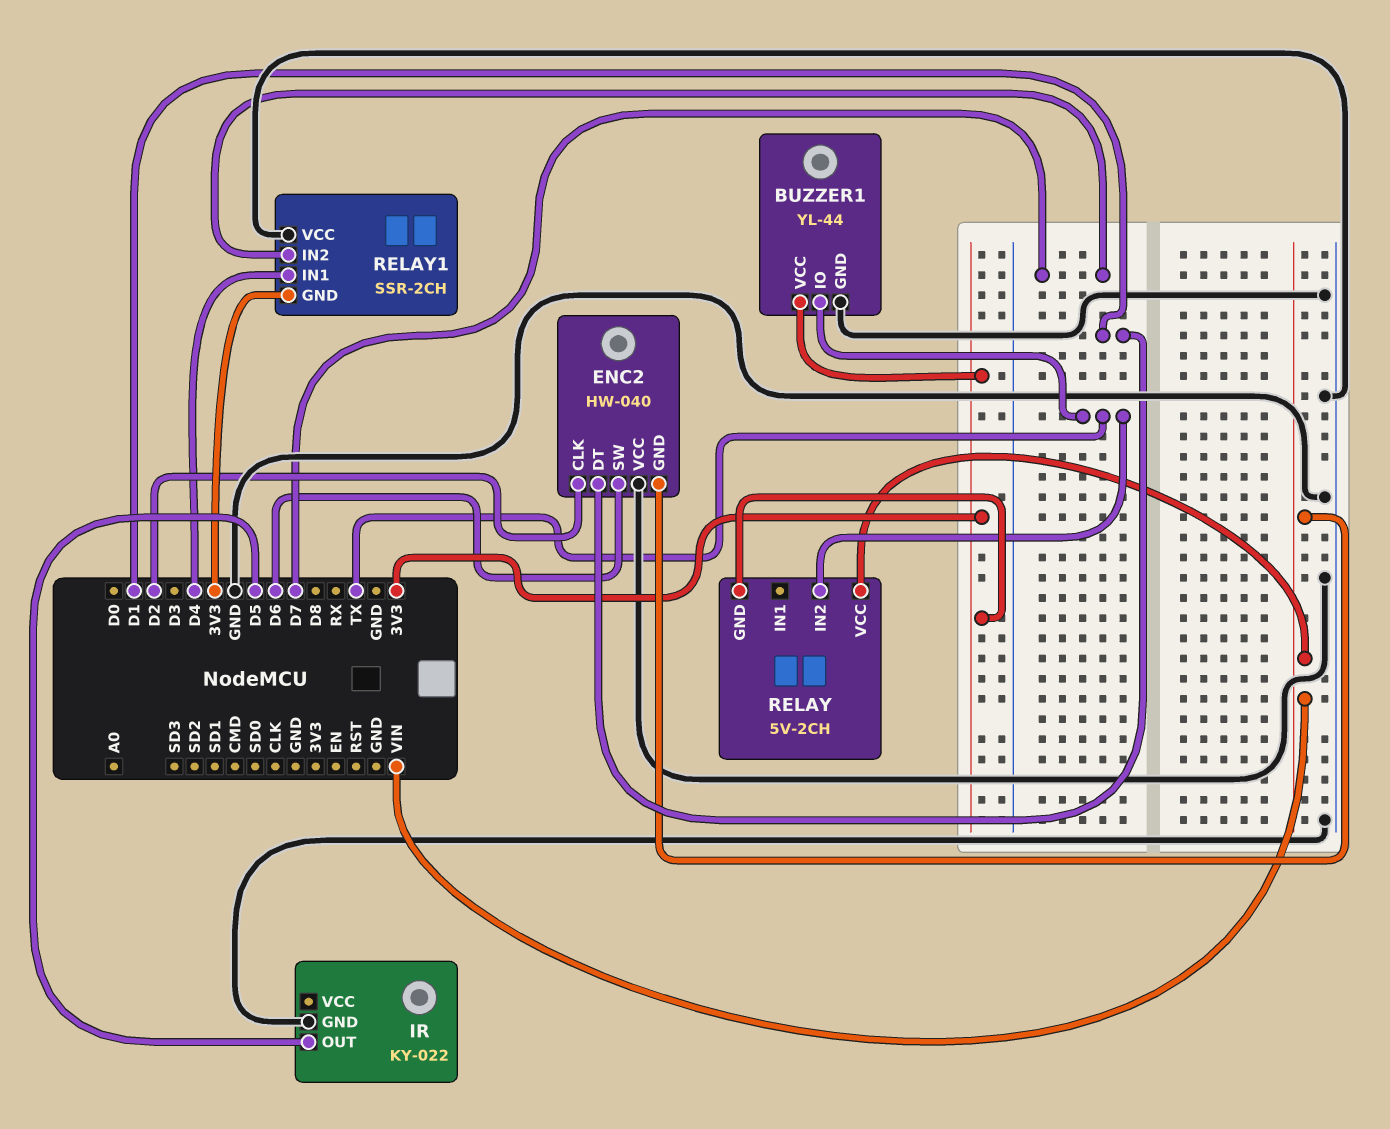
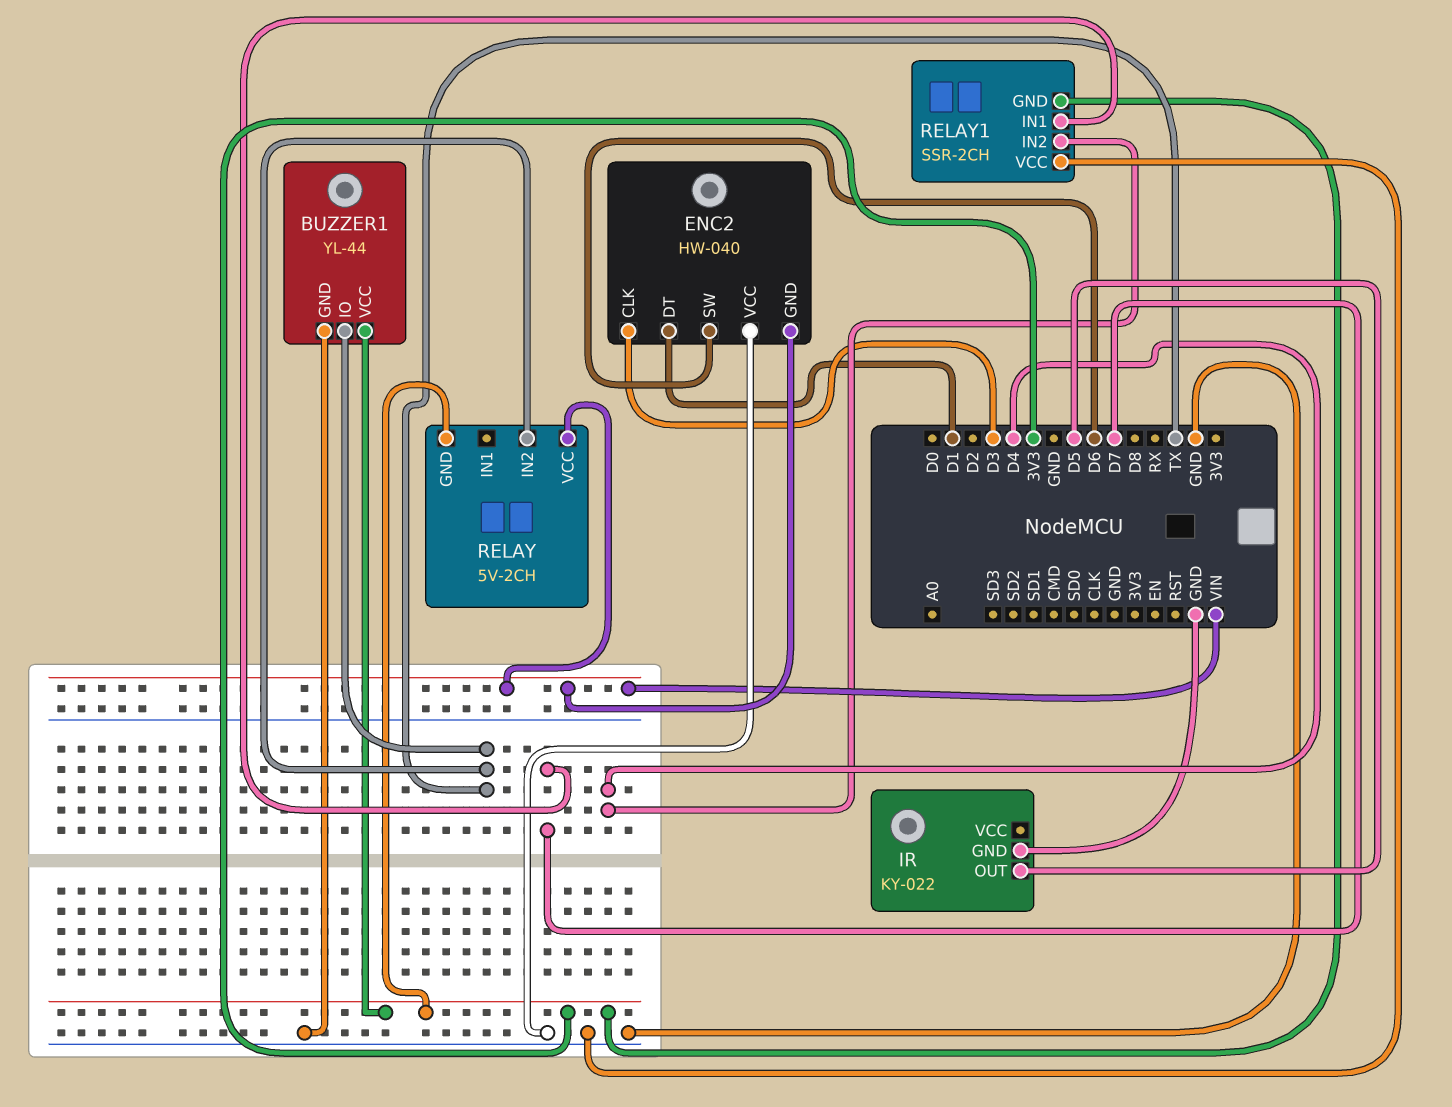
ENC2 pin CLK: D2 -> D3
RELAY1 pin IN1: D4 -> D7
RELAY1 pin IN2: D7 -> D4

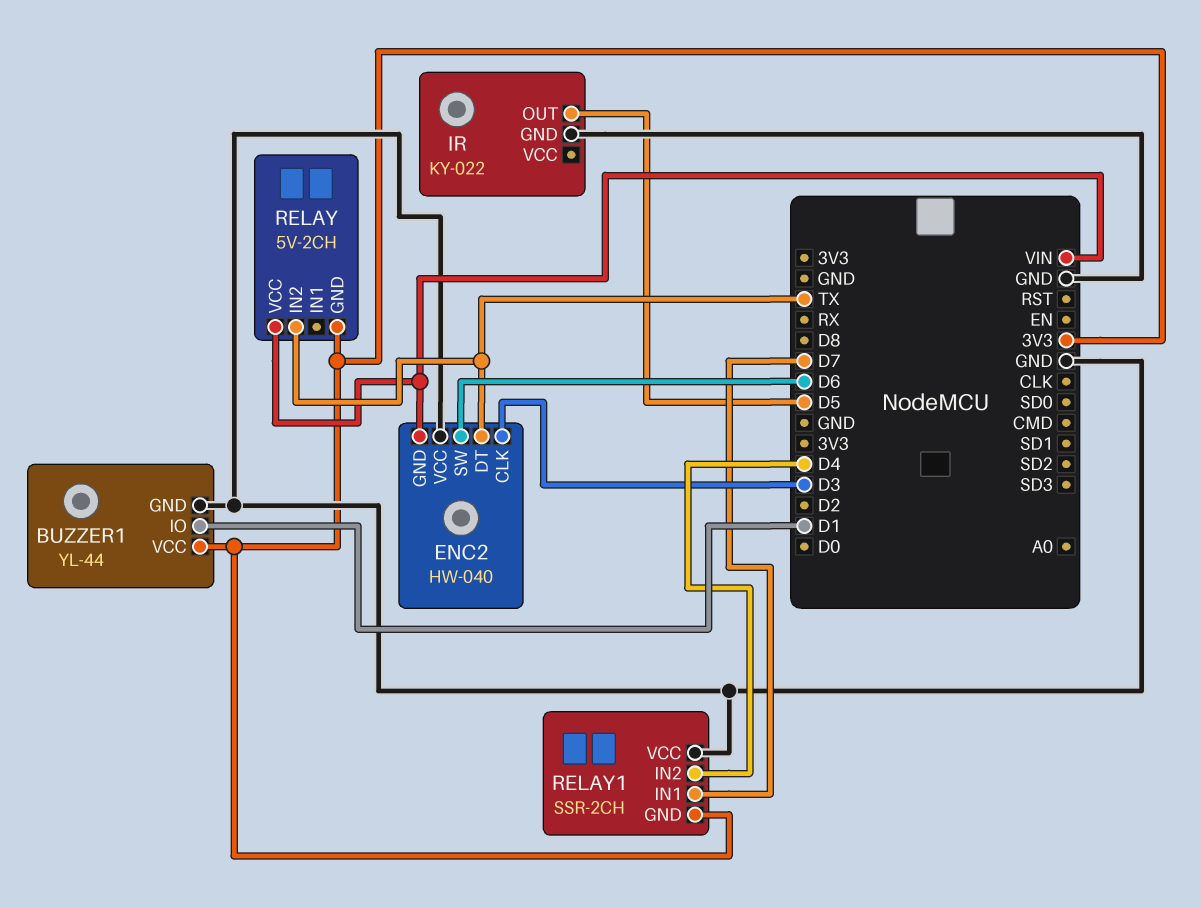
BUZZER1 pin IO: TX -> D1
ENC2 pin DT: D1 -> TX

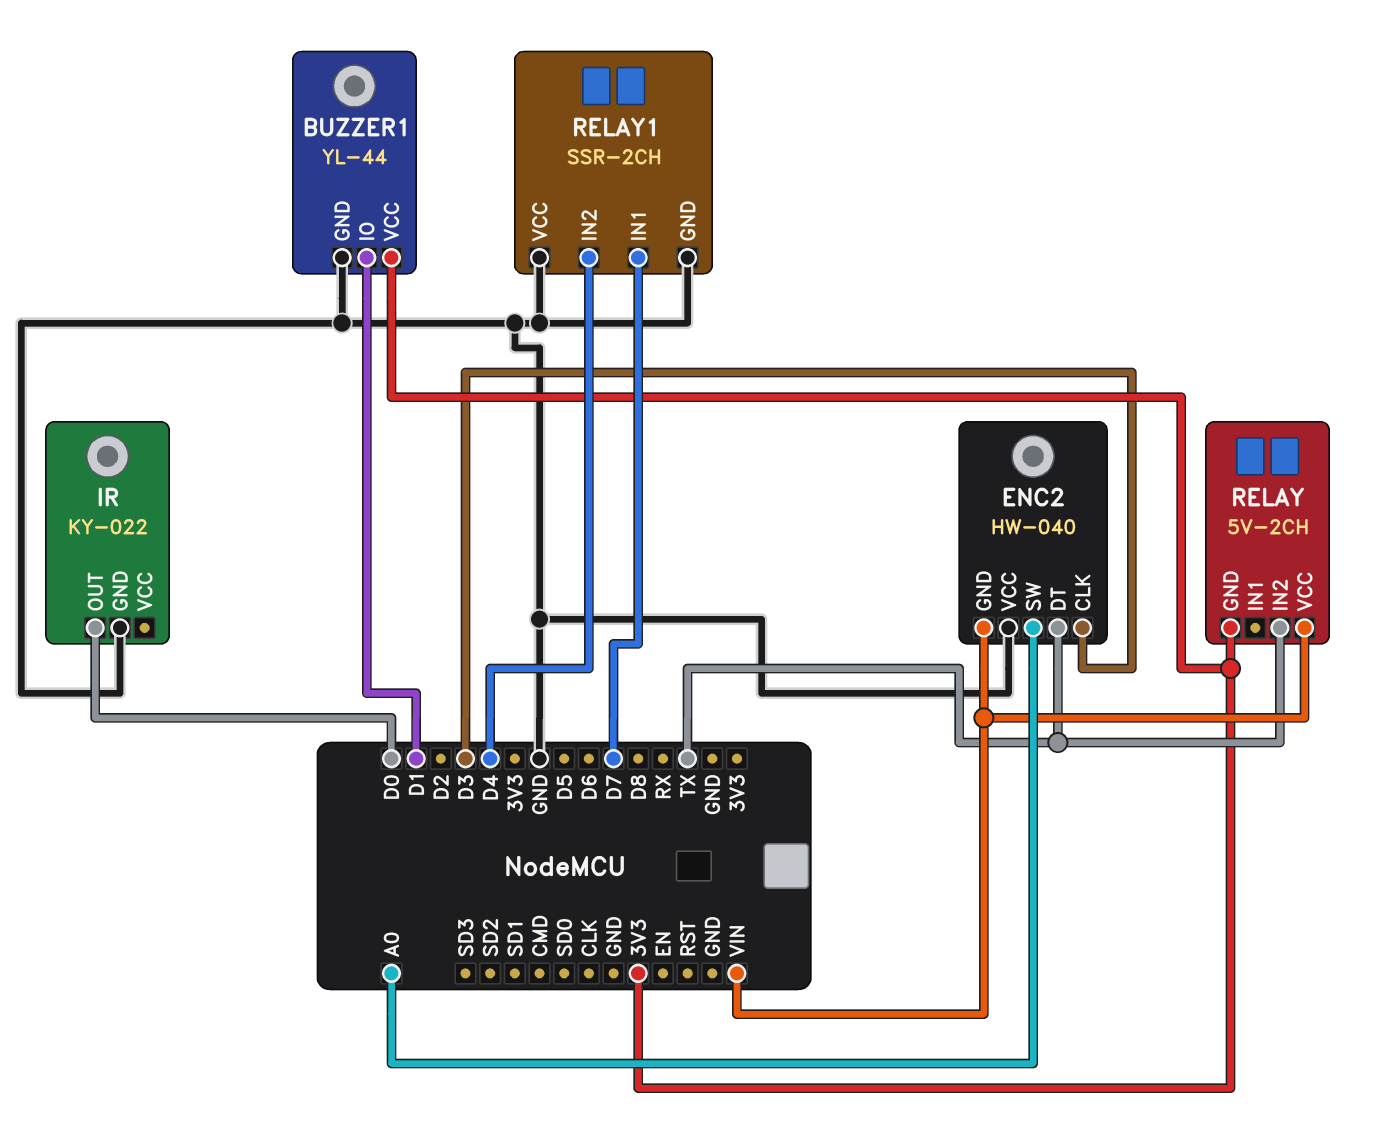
ENC2 pin SW: D6 -> A0
IR pin OUT: D5 -> D0
RELAY1 pin GND: 3V3 -> GND

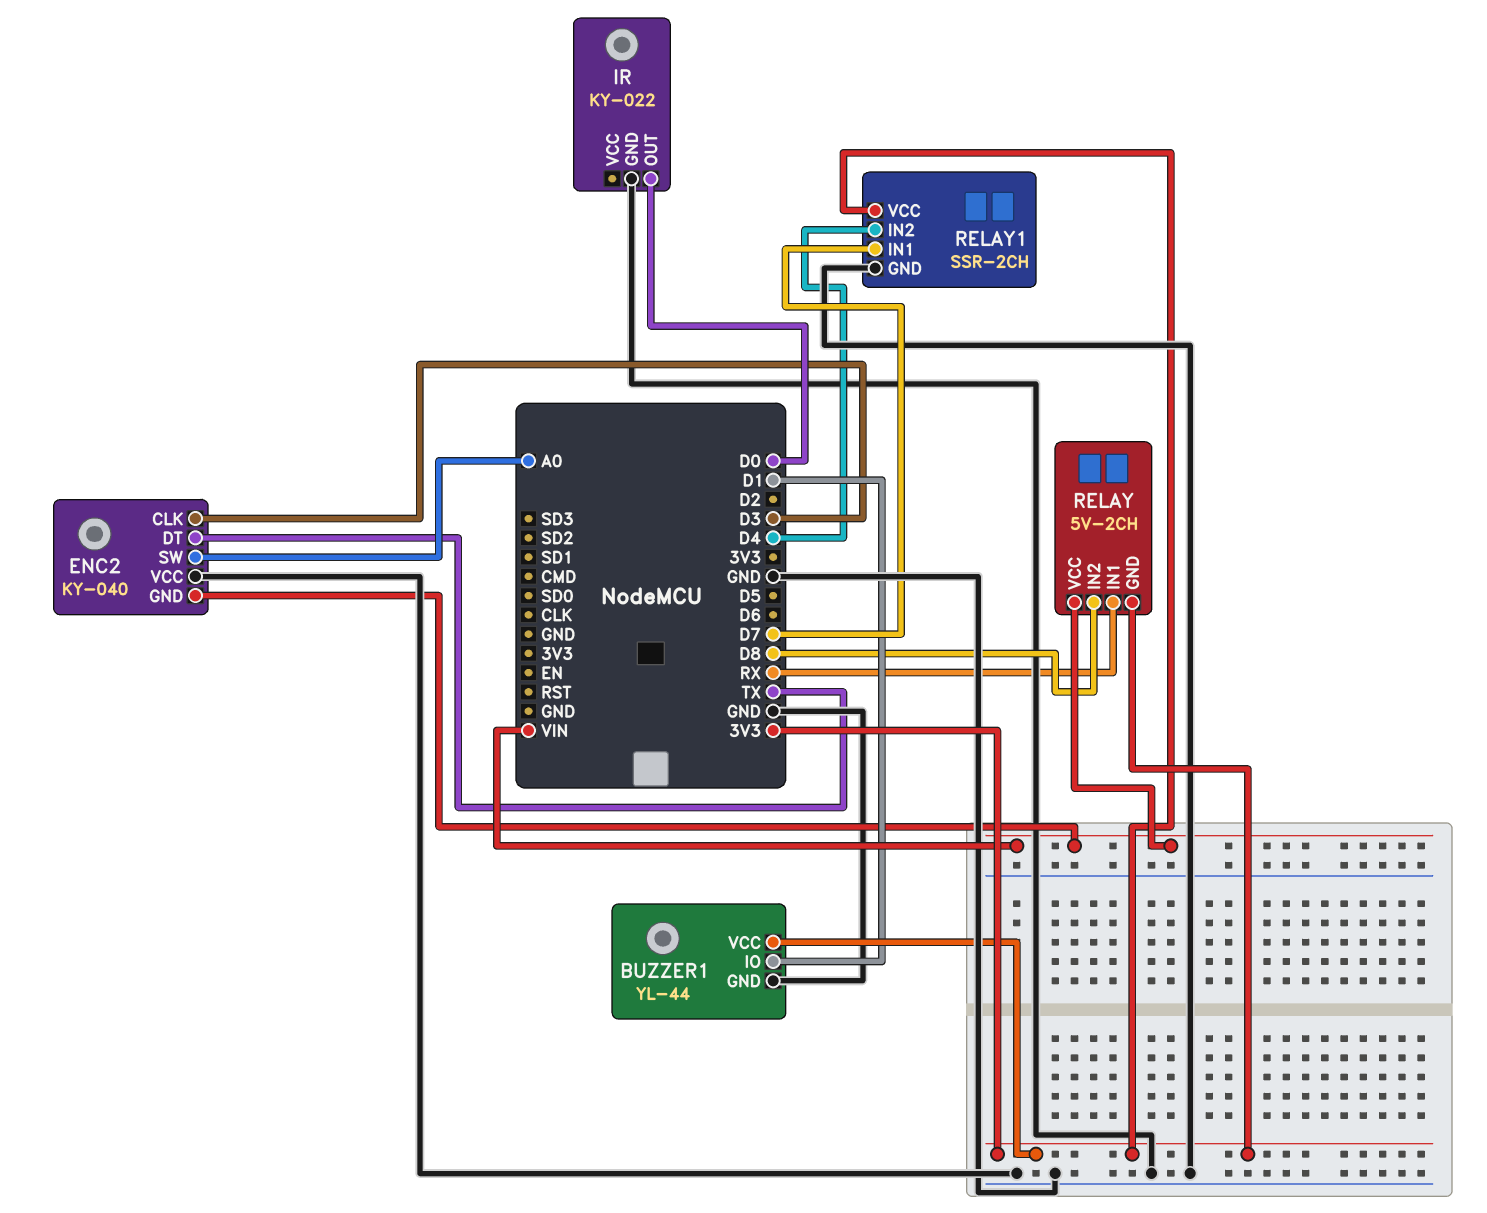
ENC2: HW-040 -> KY-040
RELAY pin IN1: none -> RX
RELAY pin IN2: TX -> D8
RELAY1 pin VCC: GND -> 3V3

